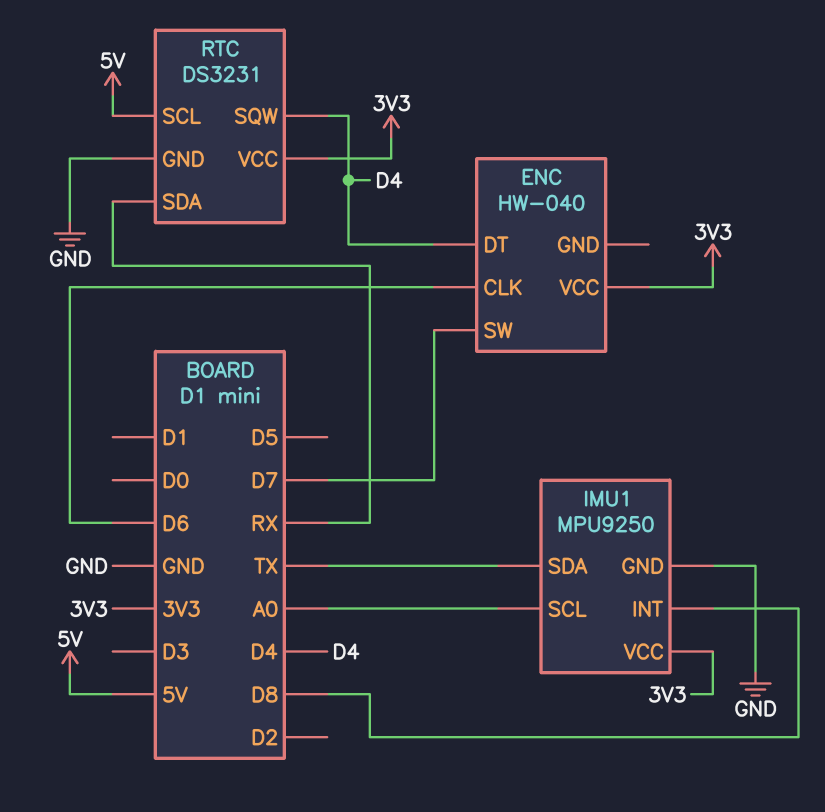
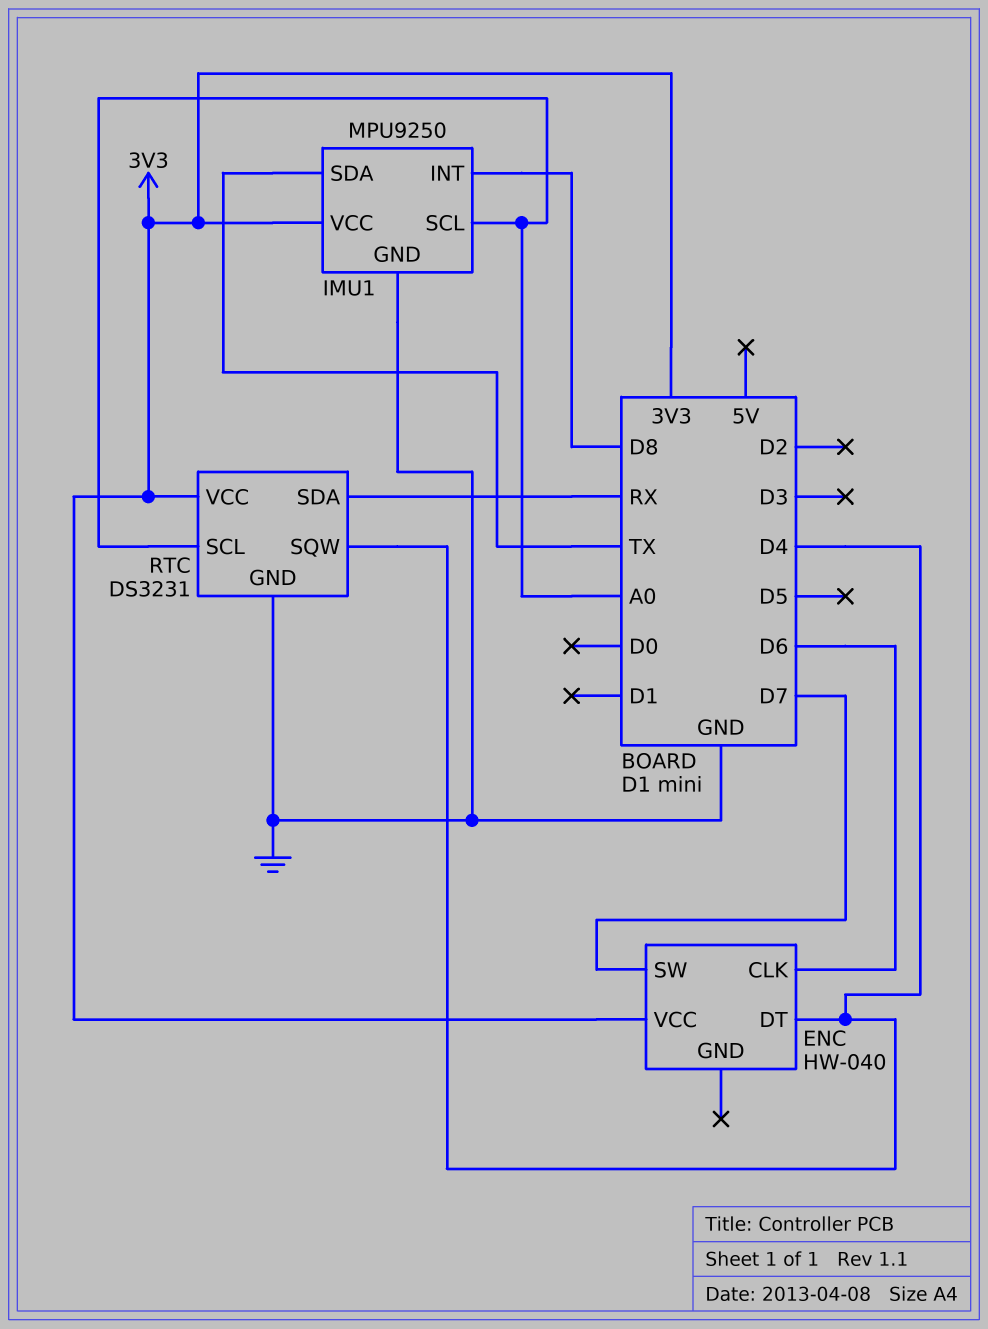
RTC pin SCL: 5V -> A0

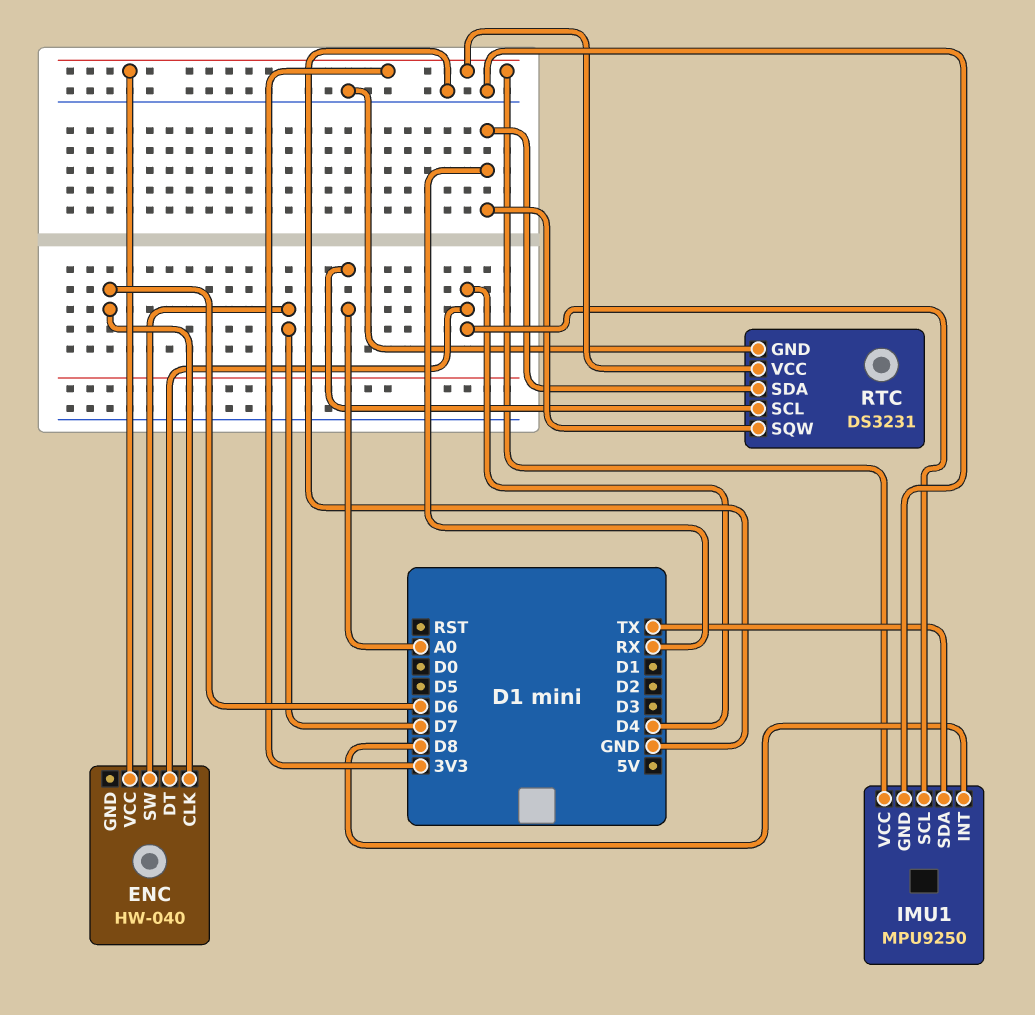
IMU1 pin SCL: A0 -> D4
RTC pin SQW: D4 -> RX

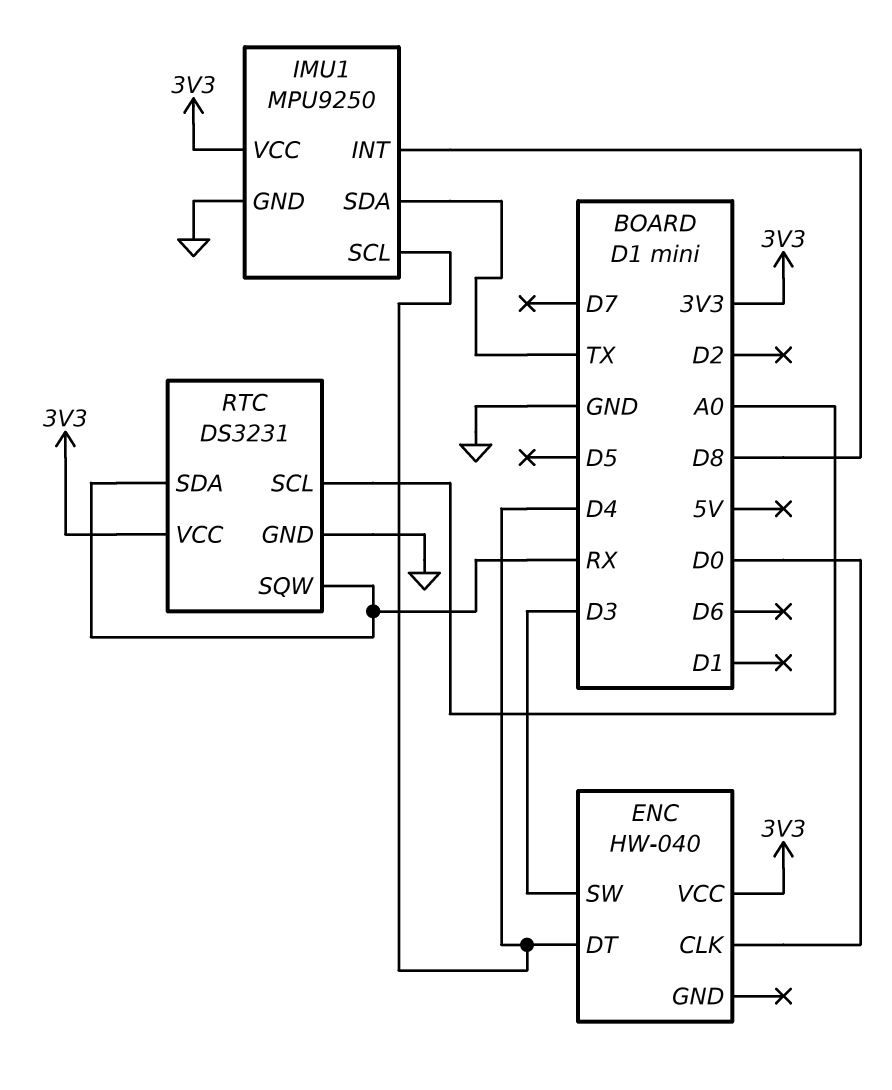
ENC pin CLK: D6 -> D0
ENC pin SW: D7 -> D3

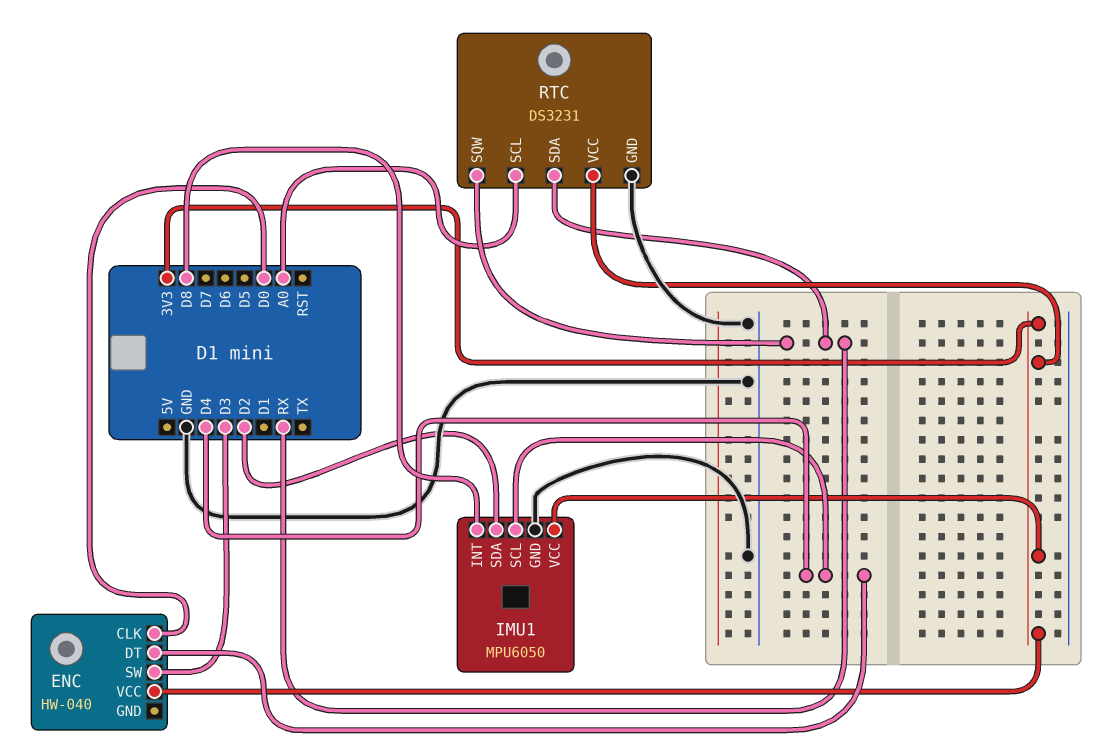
IMU1: MPU9250 -> MPU6050
IMU1 pin SDA: TX -> D2

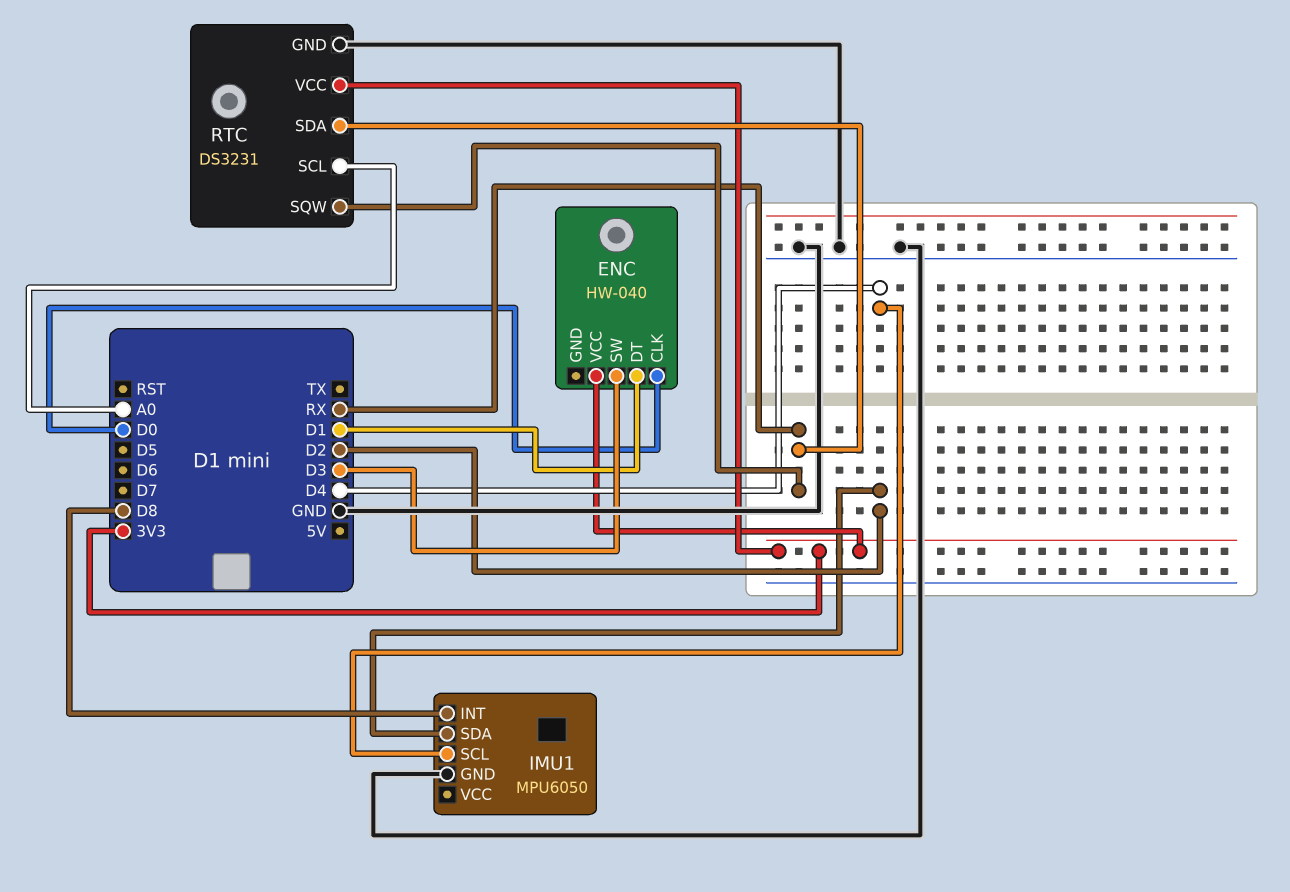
ENC pin DT: D4 -> D1
IMU1 pin VCC: 3V3 -> none

